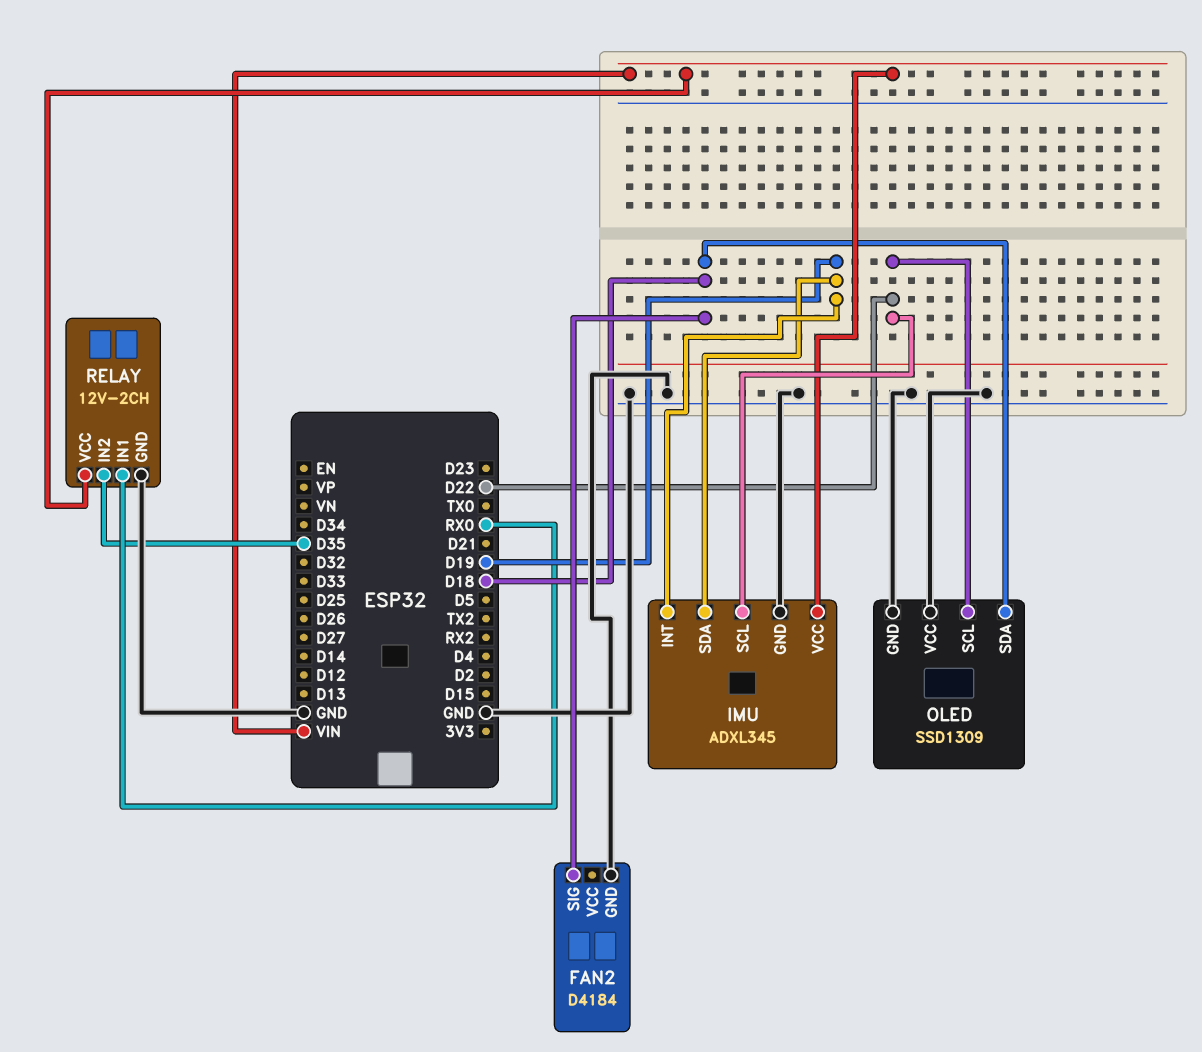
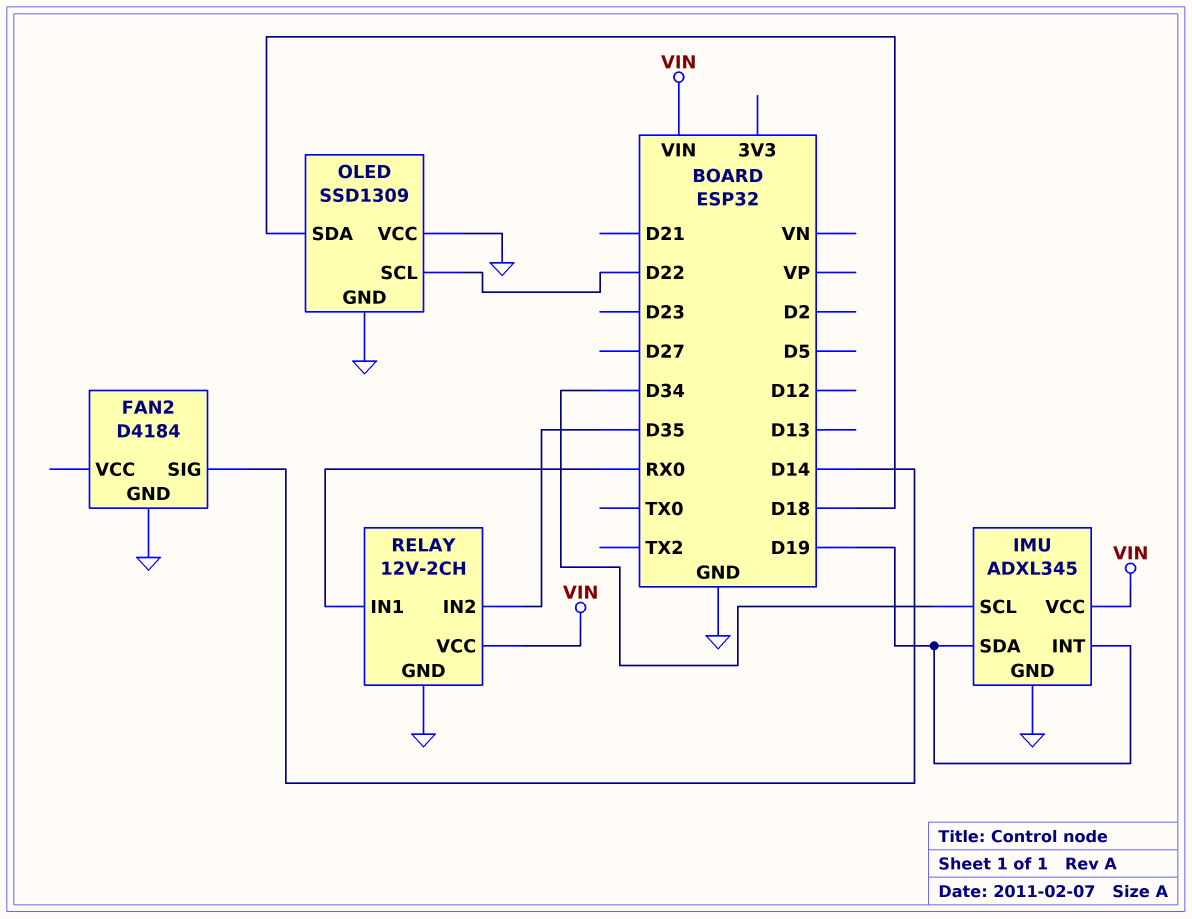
FAN2 pin SIG: D18 -> D14
IMU pin SCL: D22 -> D34

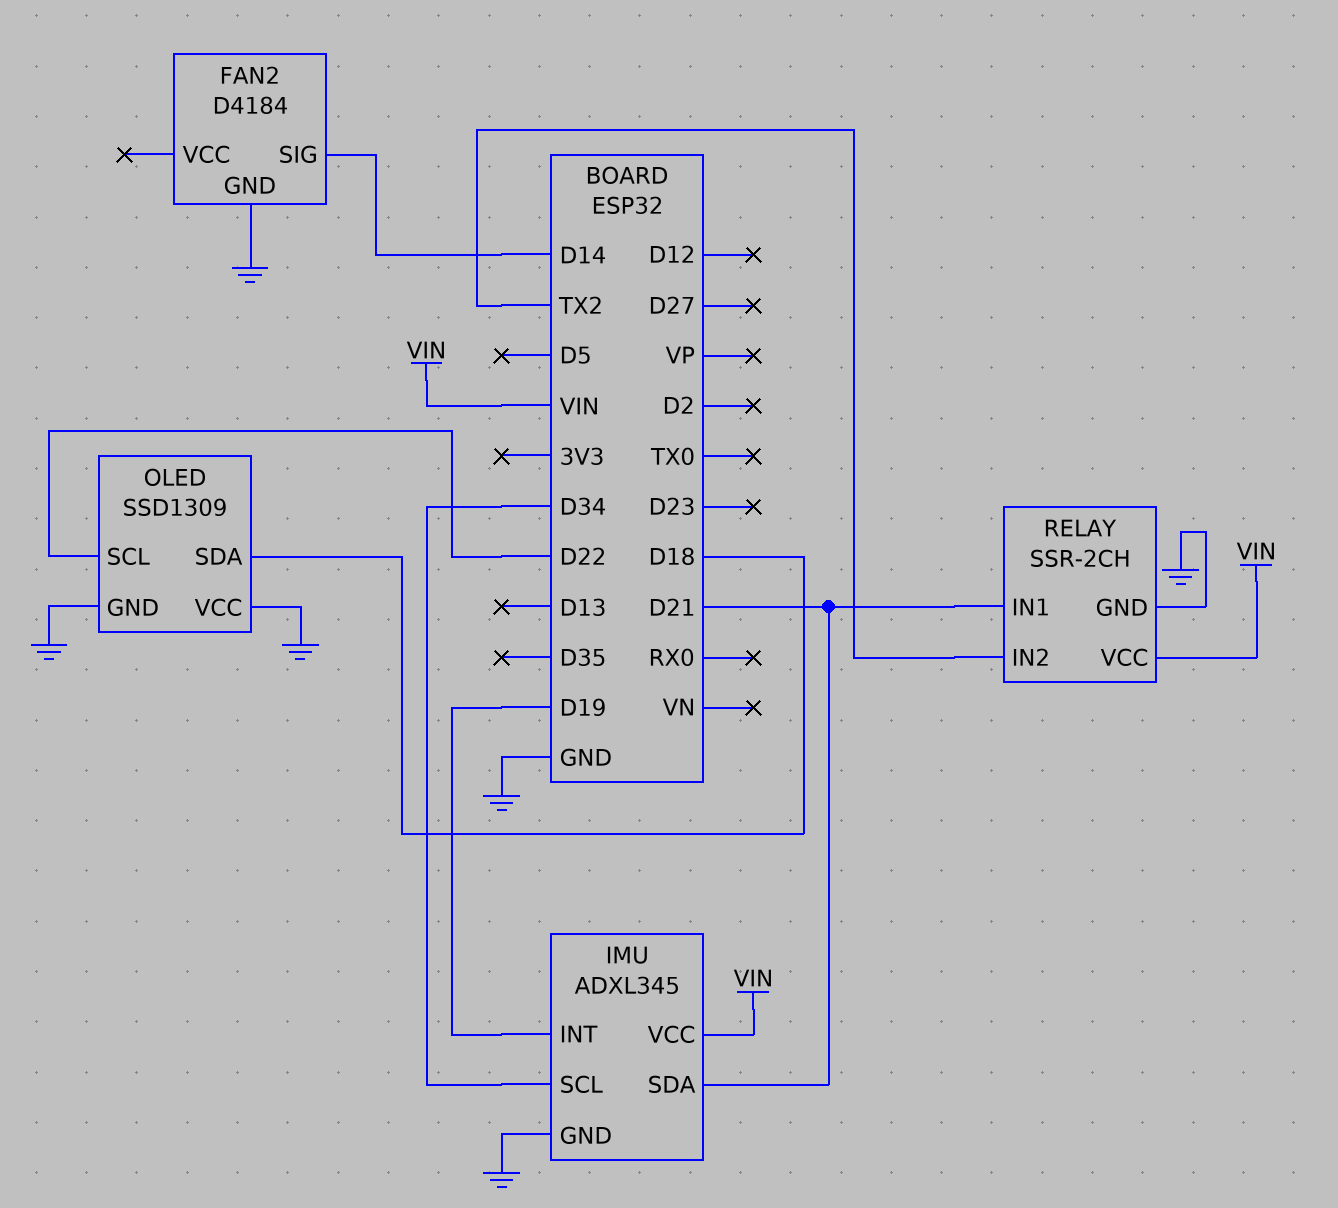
IMU pin SDA: D19 -> D21
RELAY: 12V-2CH -> SSR-2CH
RELAY pin IN1: RX0 -> D21
RELAY pin IN2: D35 -> TX2

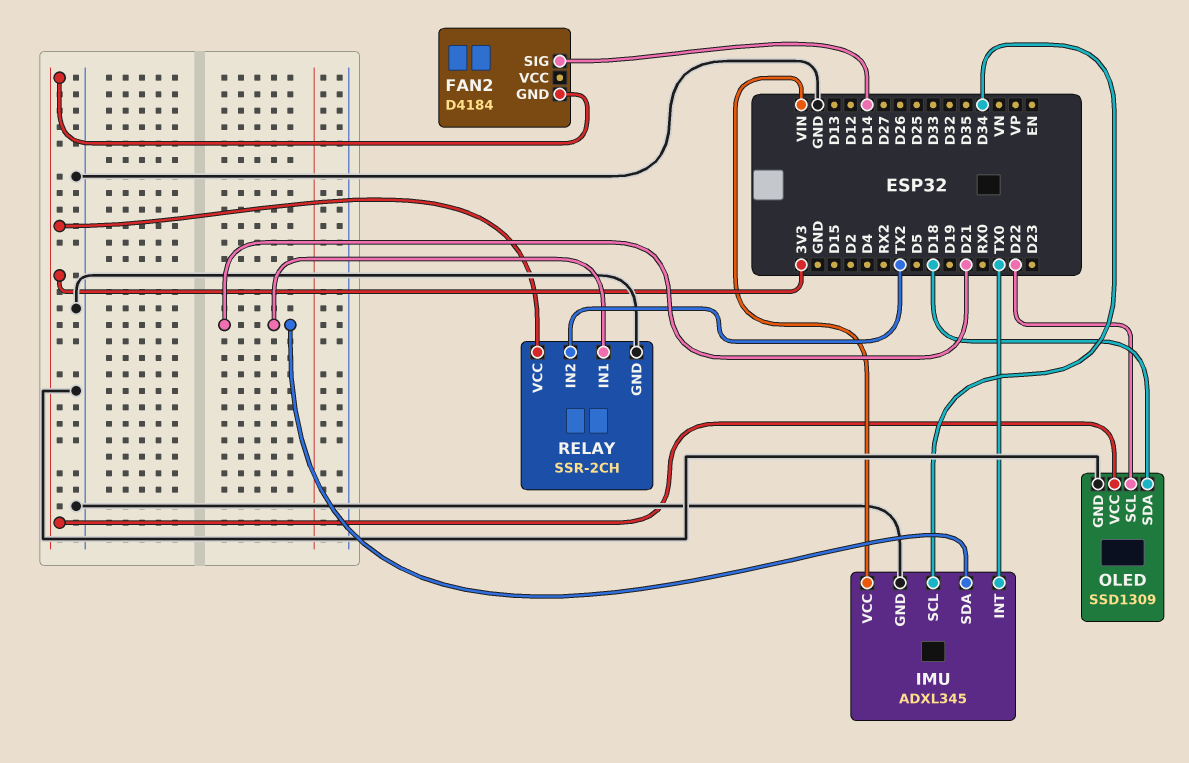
FAN2 pin GND: GND -> 3V3
IMU pin INT: D19 -> TX0
OLED pin VCC: GND -> 3V3
RELAY pin VCC: VIN -> 3V3

